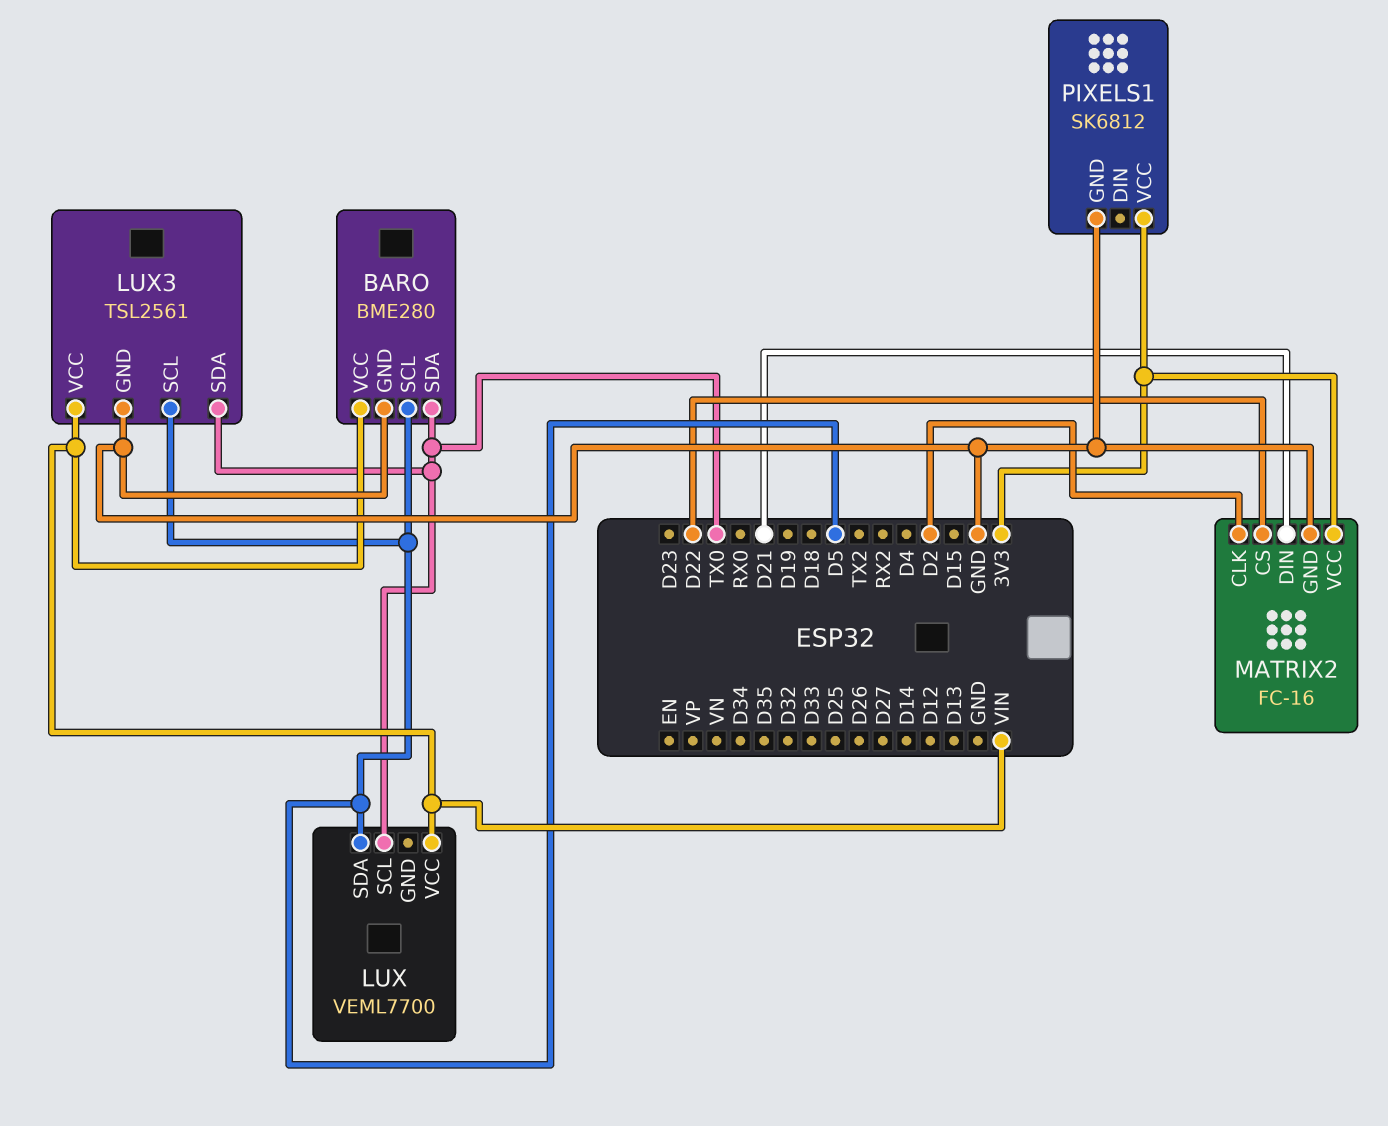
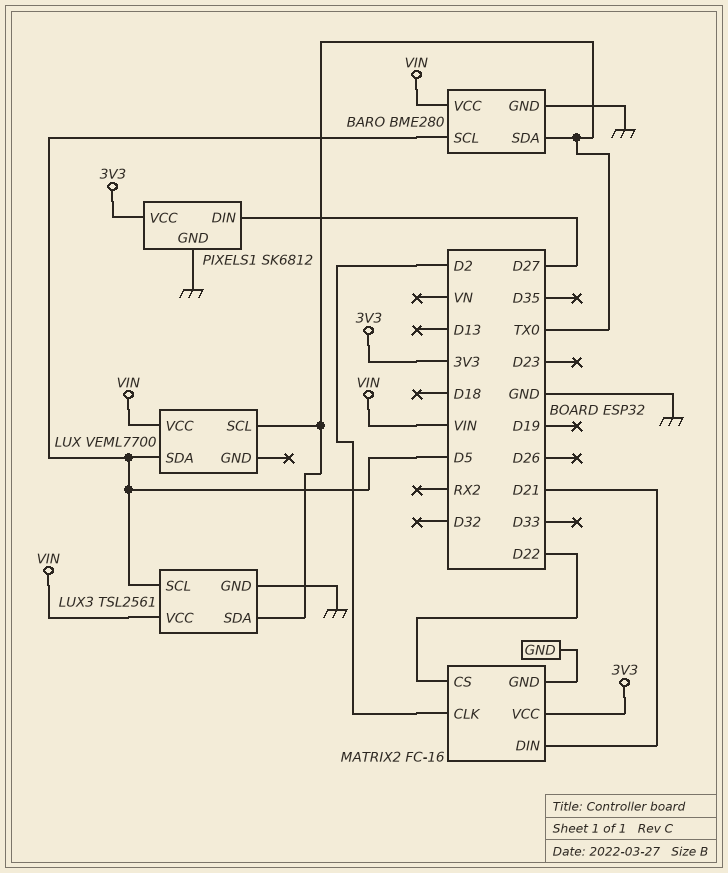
PIXELS1 pin DIN: none -> D27

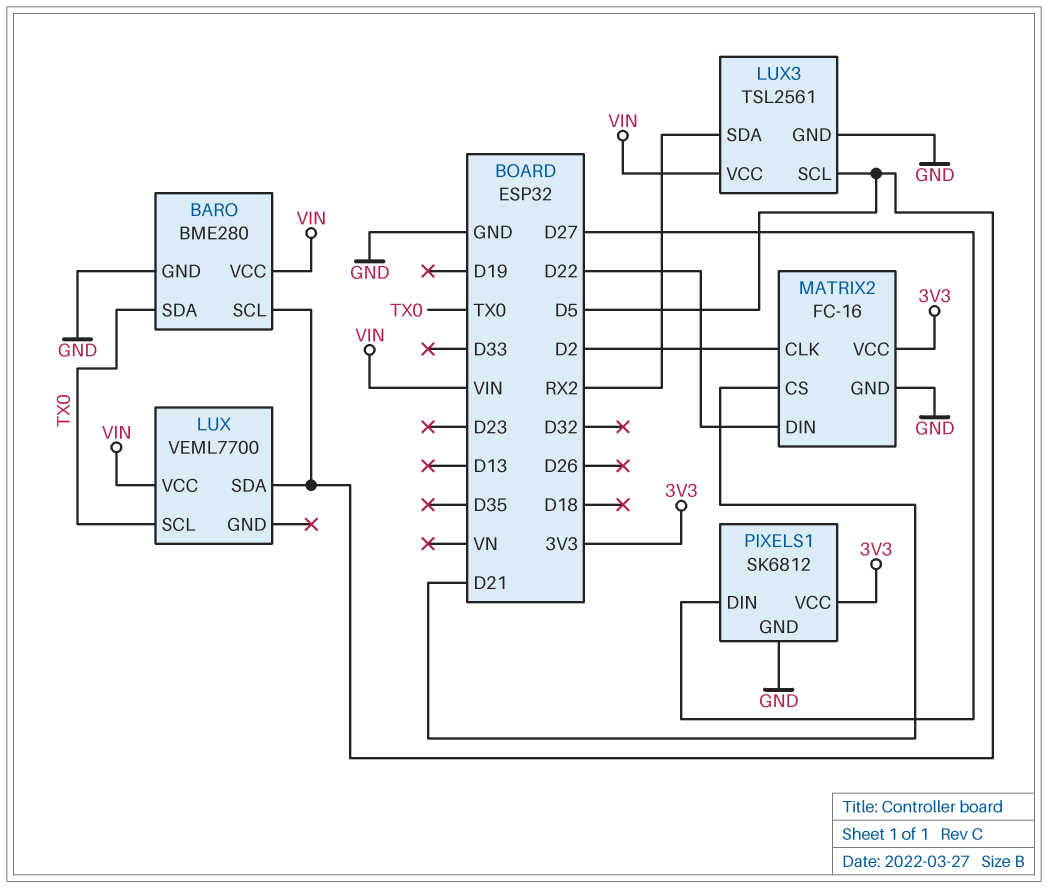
LUX3 pin SDA: TX0 -> RX2
MATRIX2 pin CS: D22 -> D21
MATRIX2 pin DIN: D21 -> D22

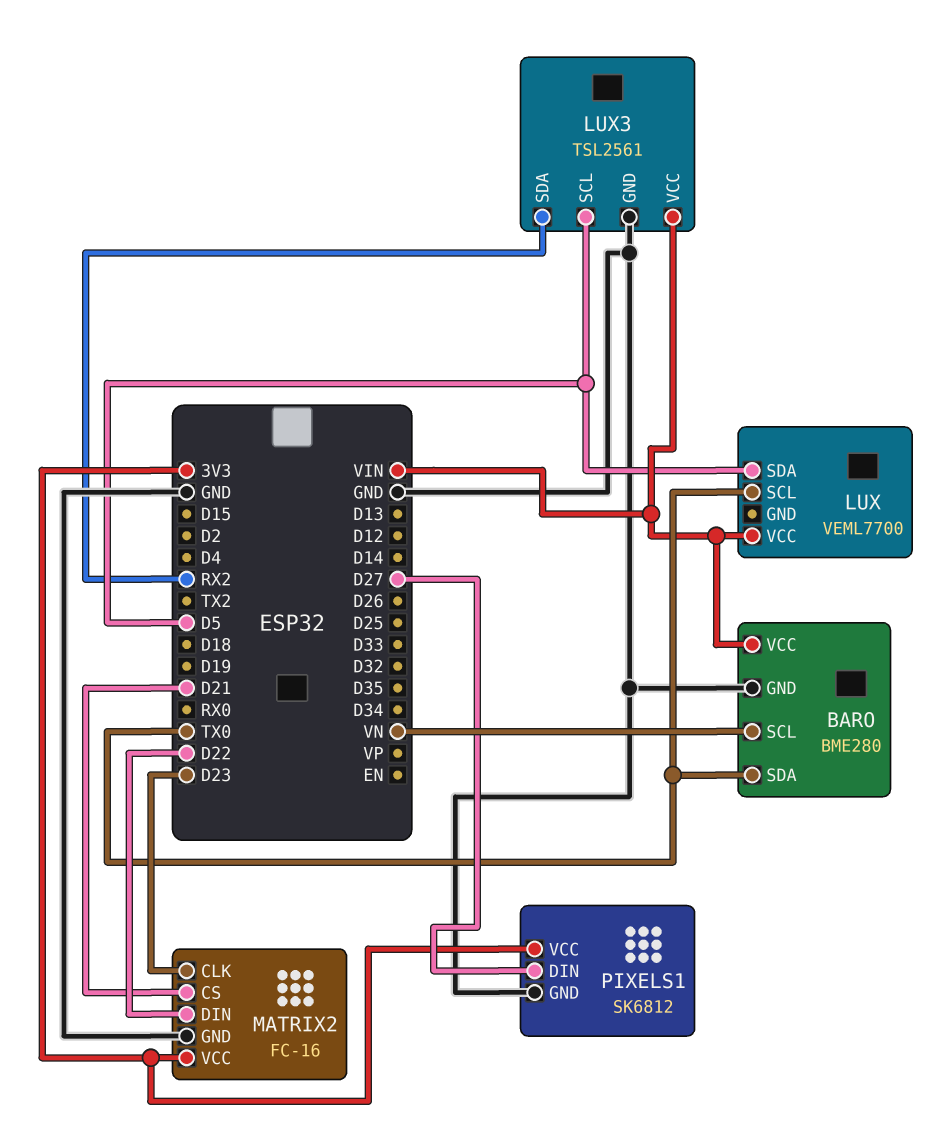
BARO pin SCL: D5 -> VN
MATRIX2 pin CLK: D2 -> D23

